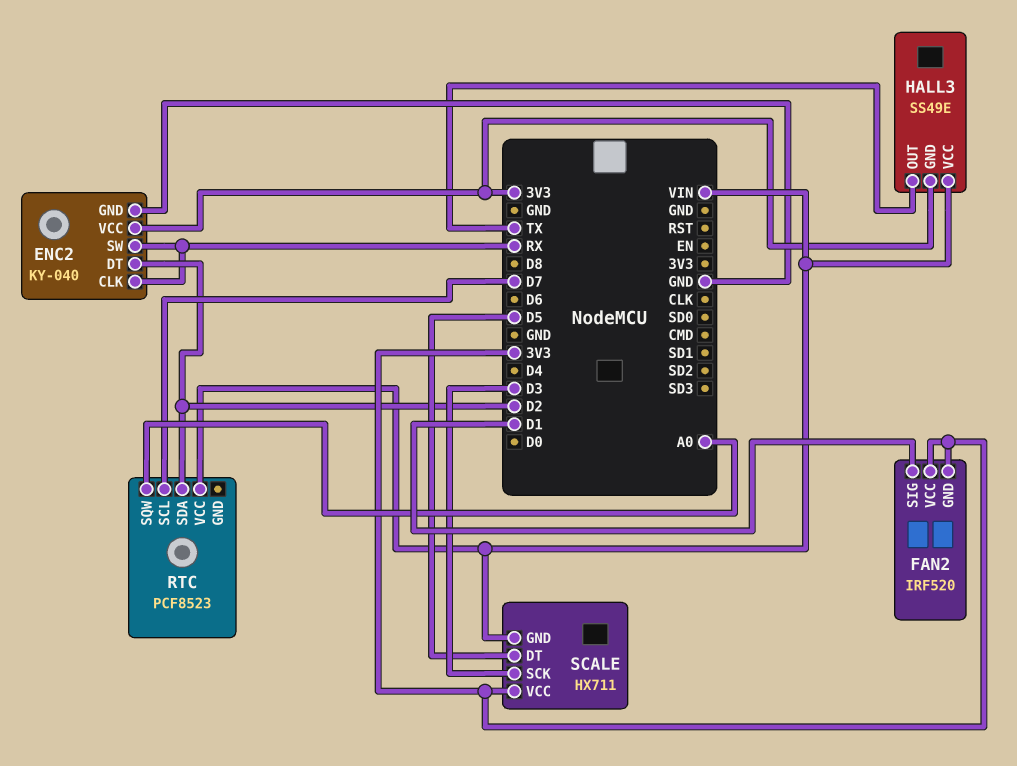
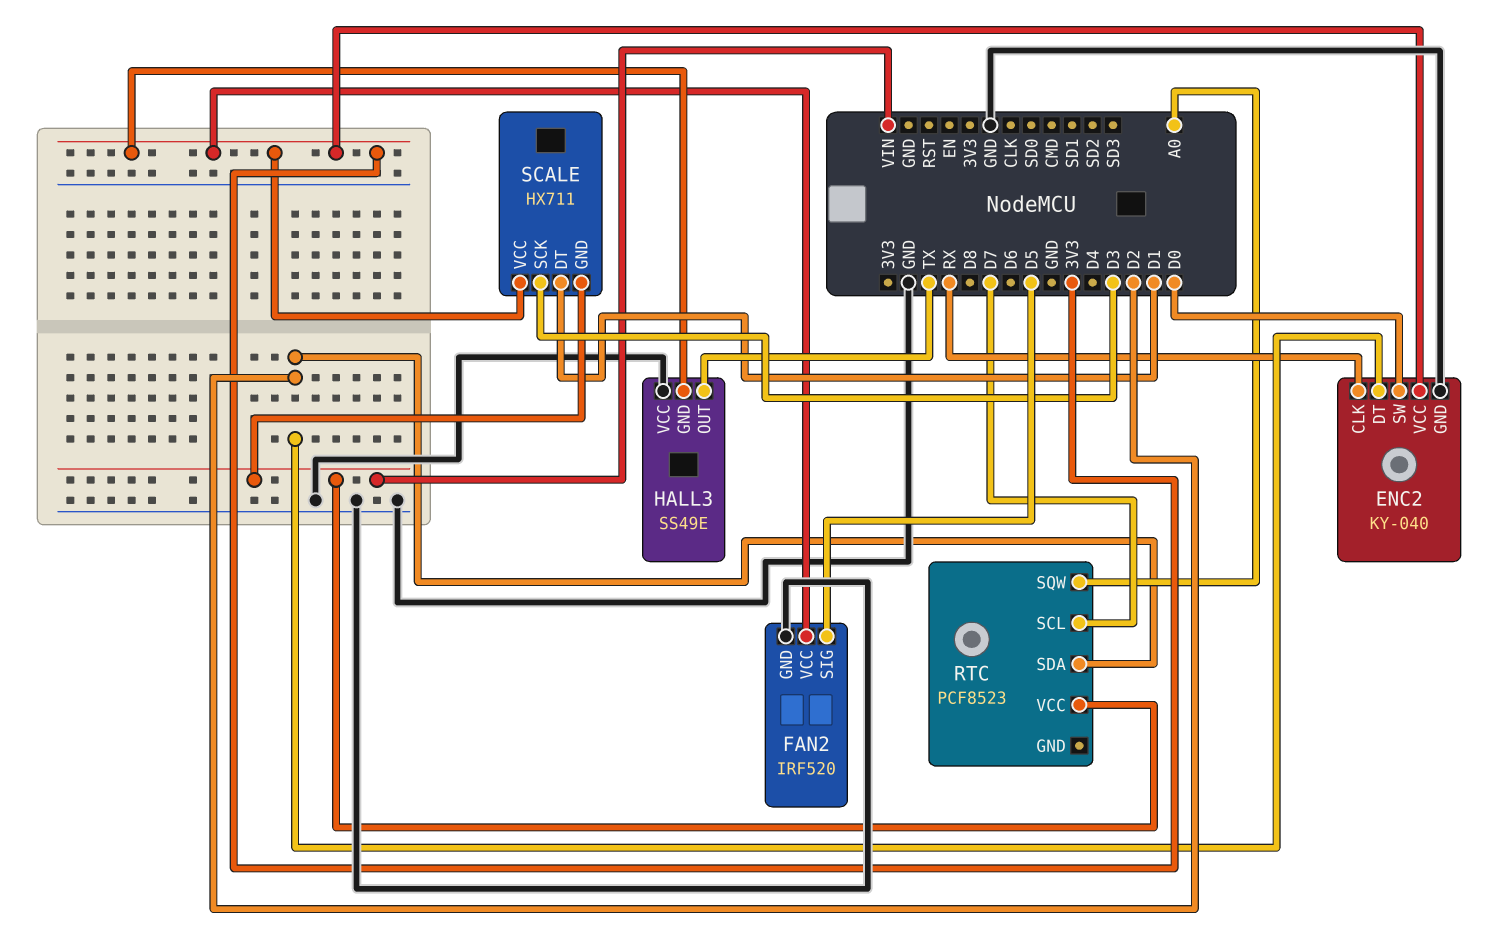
ENC2 pin SW: RX -> D0
FAN2 pin GND: 3V3 -> GND
FAN2 pin SIG: D1 -> D5
HALL3 pin VCC: VIN -> GND
SCALE pin DT: D5 -> D1

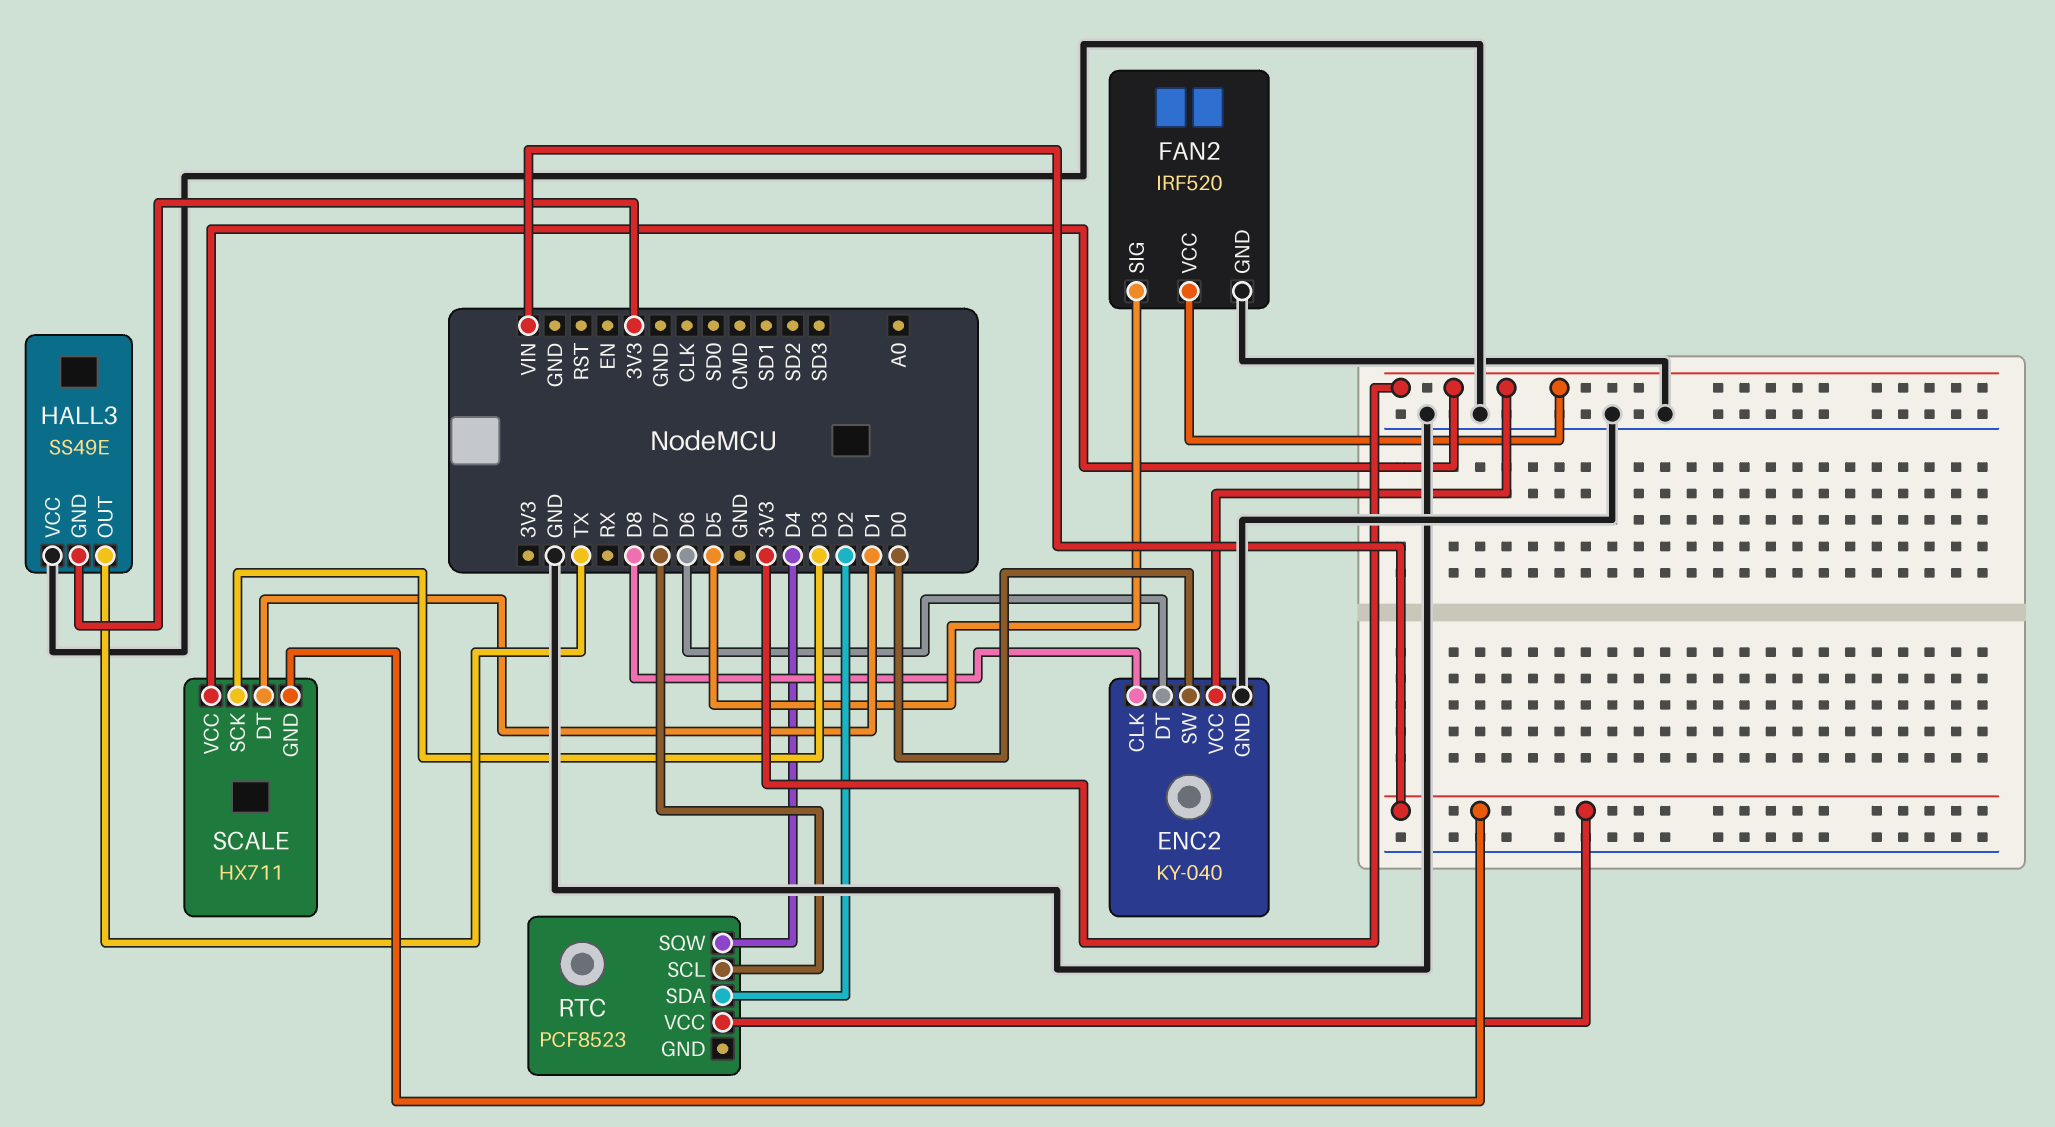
ENC2 pin CLK: RX -> D8
ENC2 pin DT: D2 -> D6
RTC pin SQW: A0 -> D4

